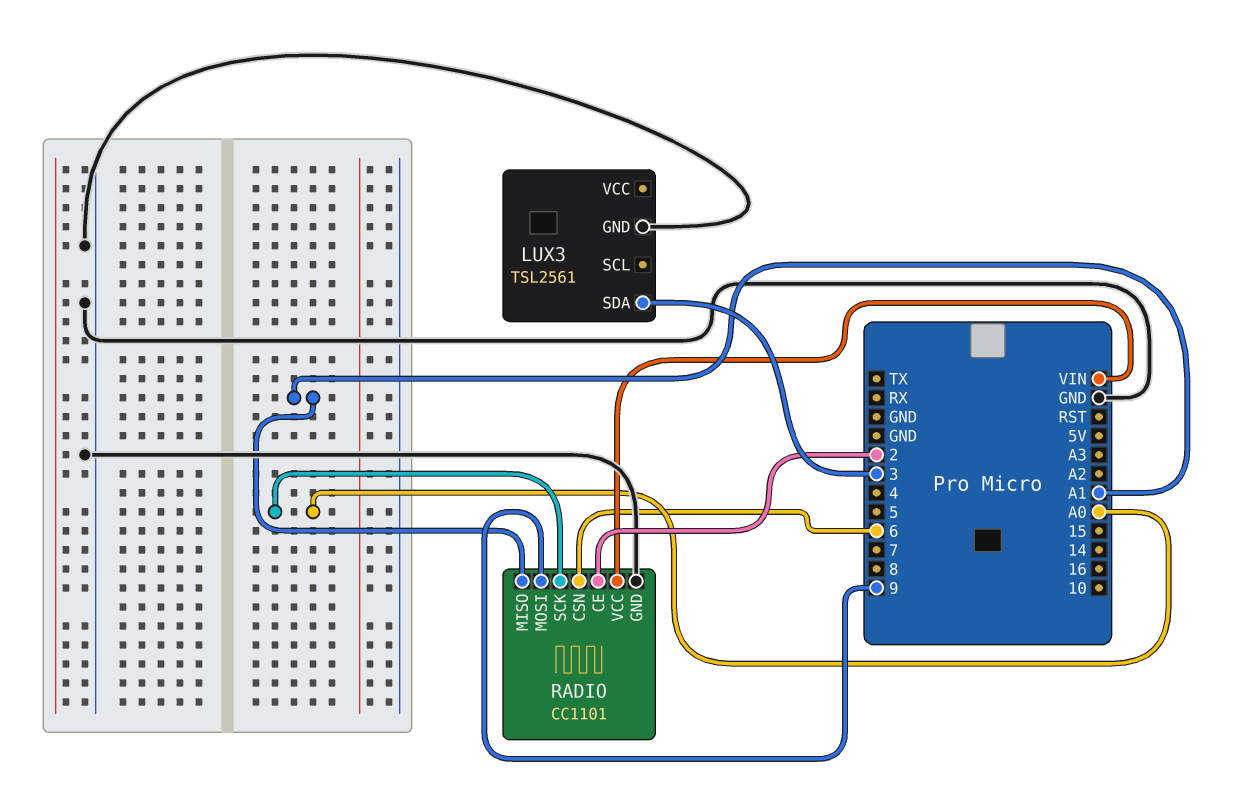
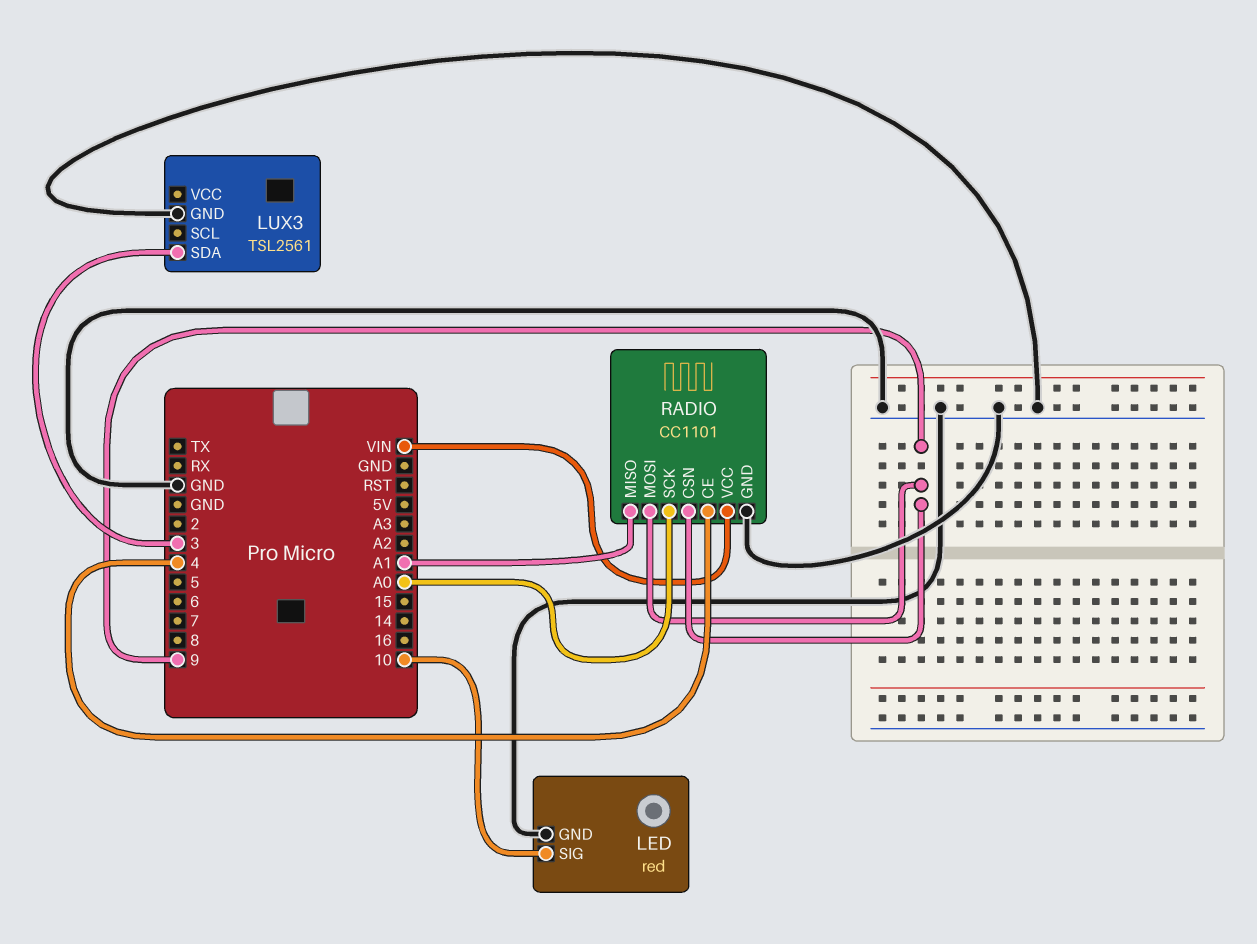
LED: none -> red
LED pin GND: none -> GND
LED pin SIG: none -> 10
RADIO pin CE: 2 -> 4
RADIO pin CSN: 6 -> 9

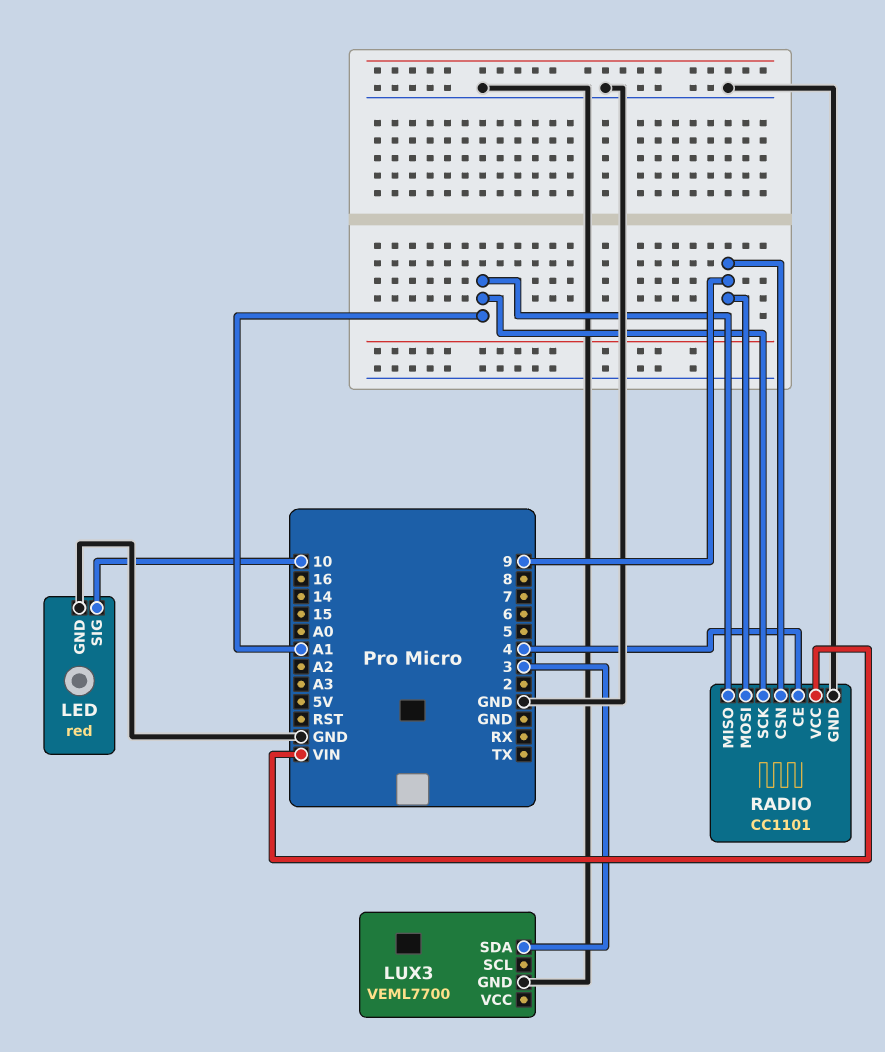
LUX3: TSL2561 -> VEML7700
RADIO pin SCK: A0 -> A1

